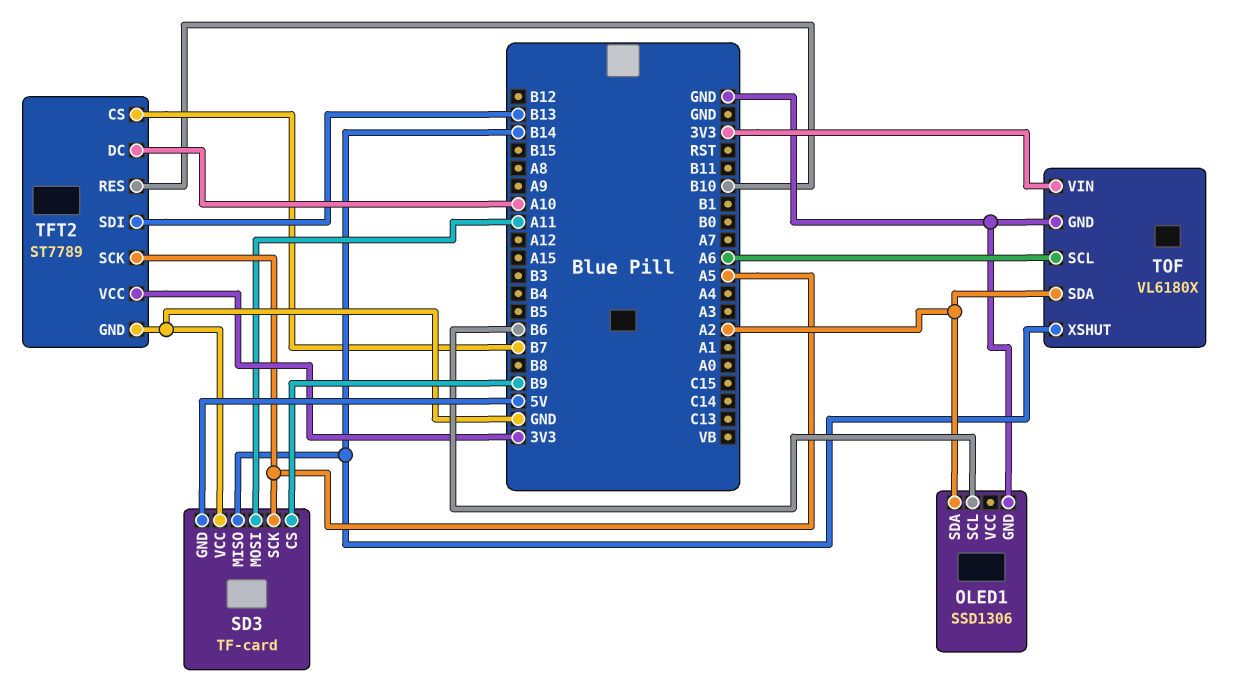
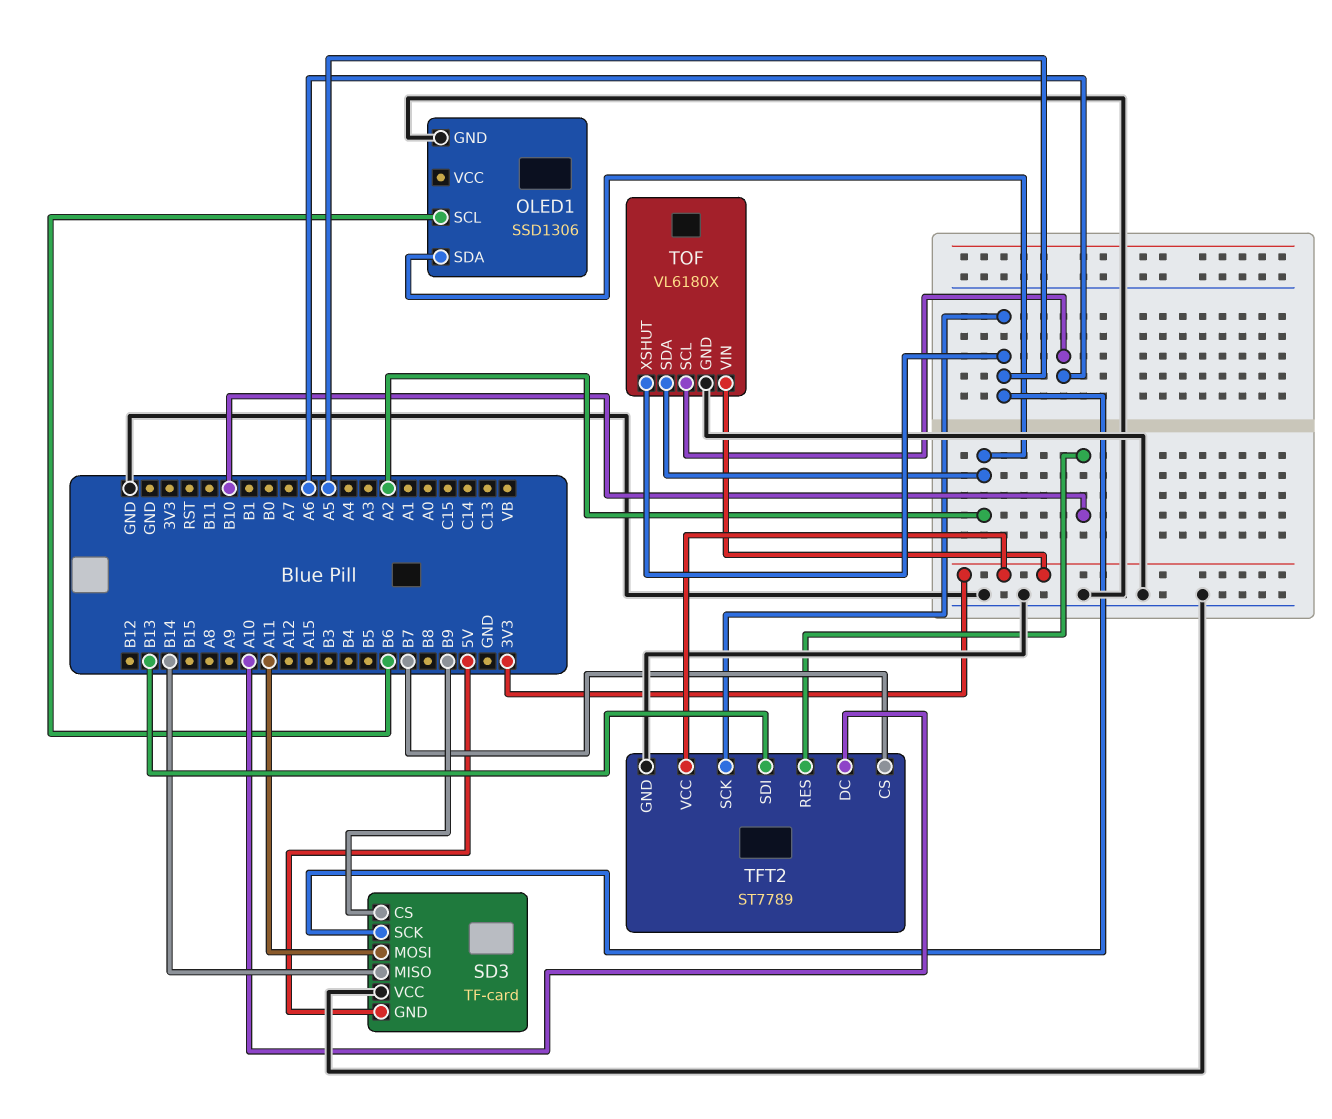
TOF pin XSHUT: B14 -> A5

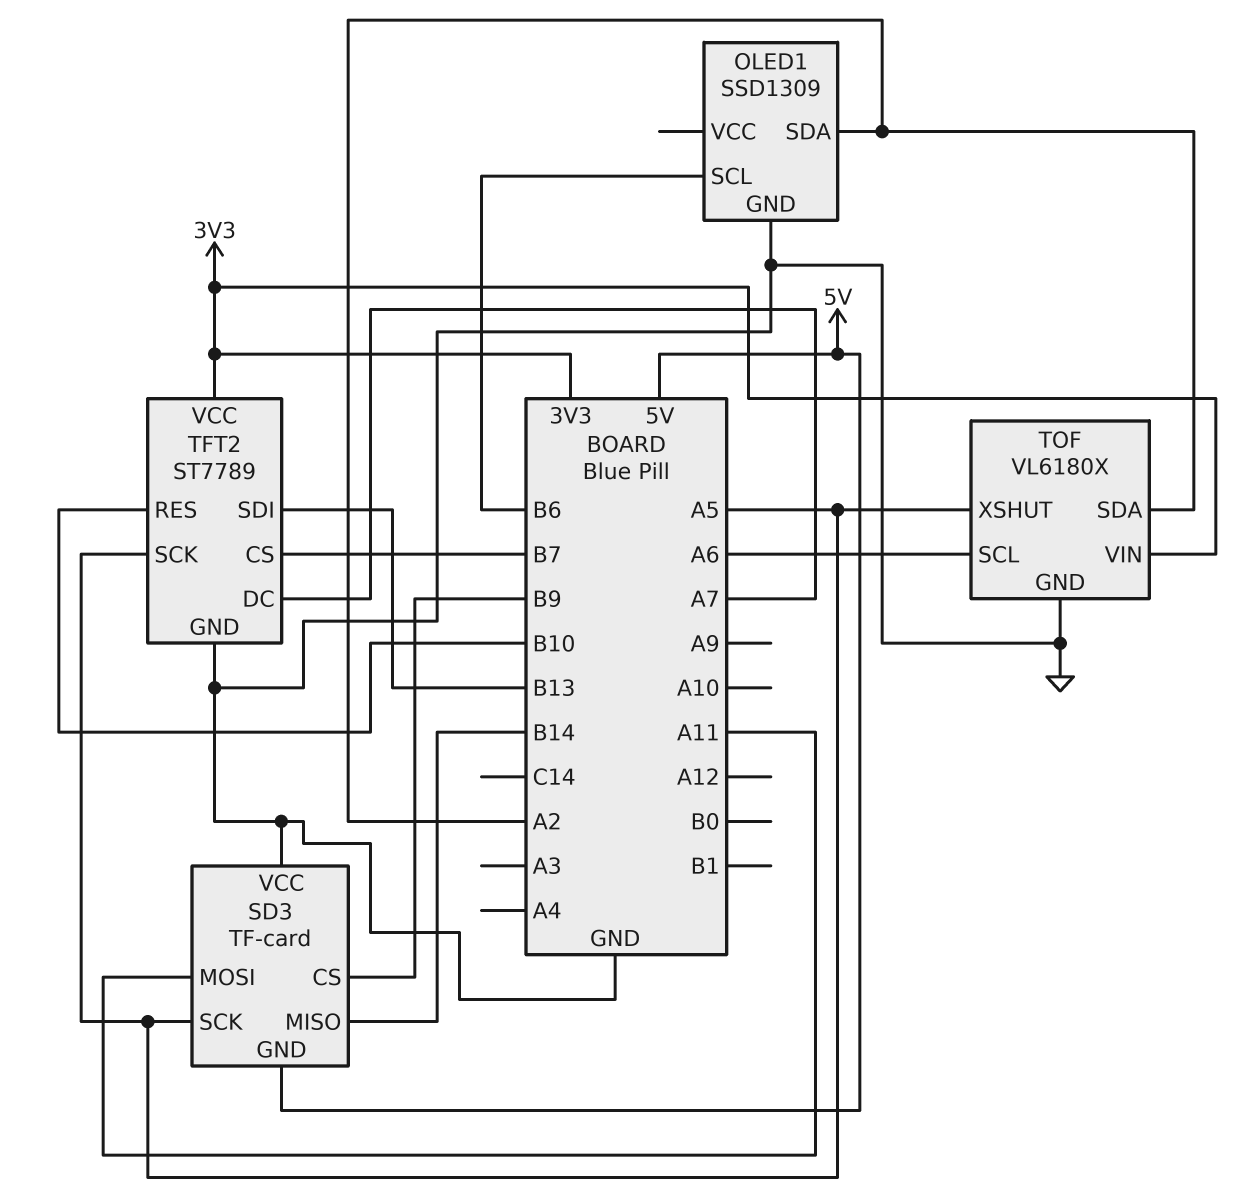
OLED1: SSD1306 -> SSD1309
TFT2 pin DC: A10 -> A7

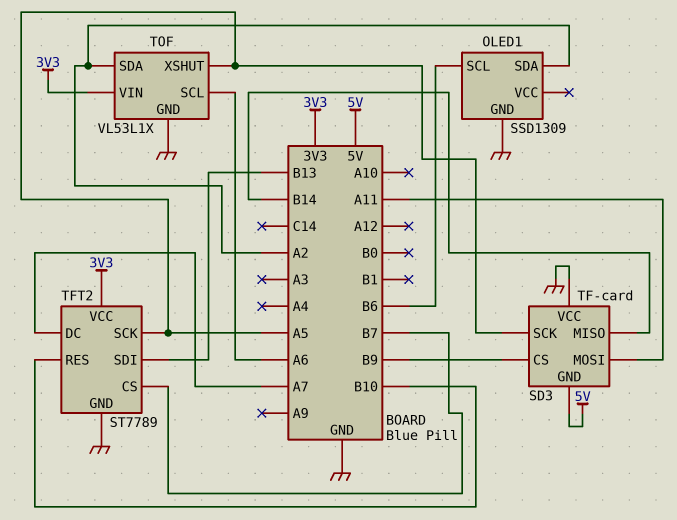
TOF: VL6180X -> VL53L1X

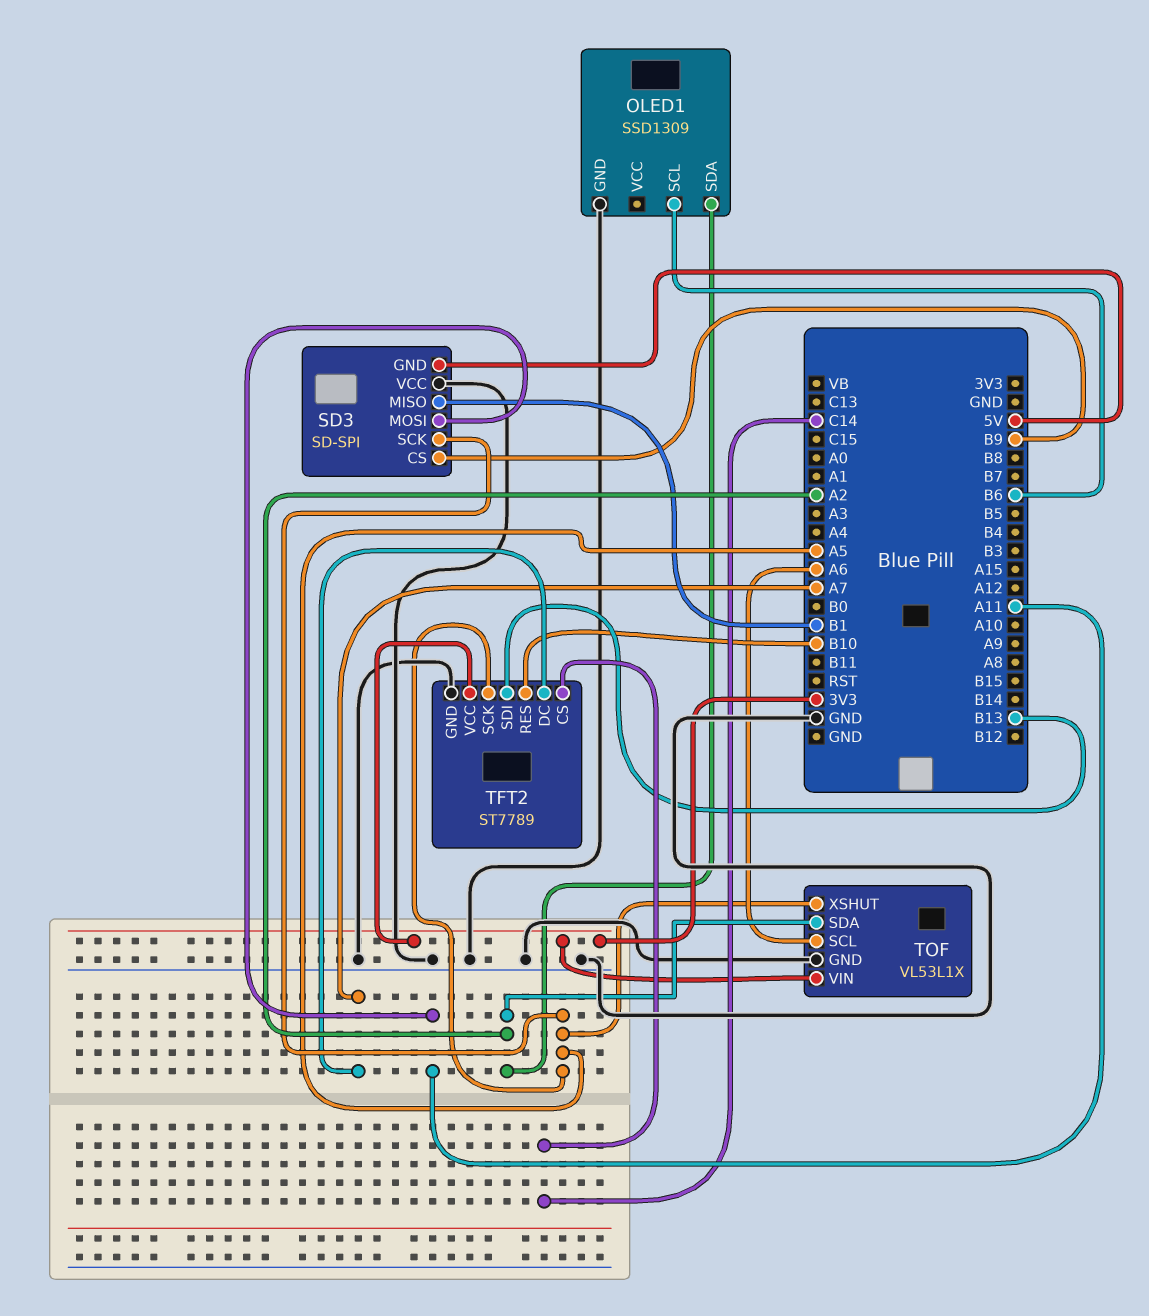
SD3: TF-card -> SD-SPI
SD3 pin MISO: B14 -> B1
TFT2 pin CS: B7 -> C14

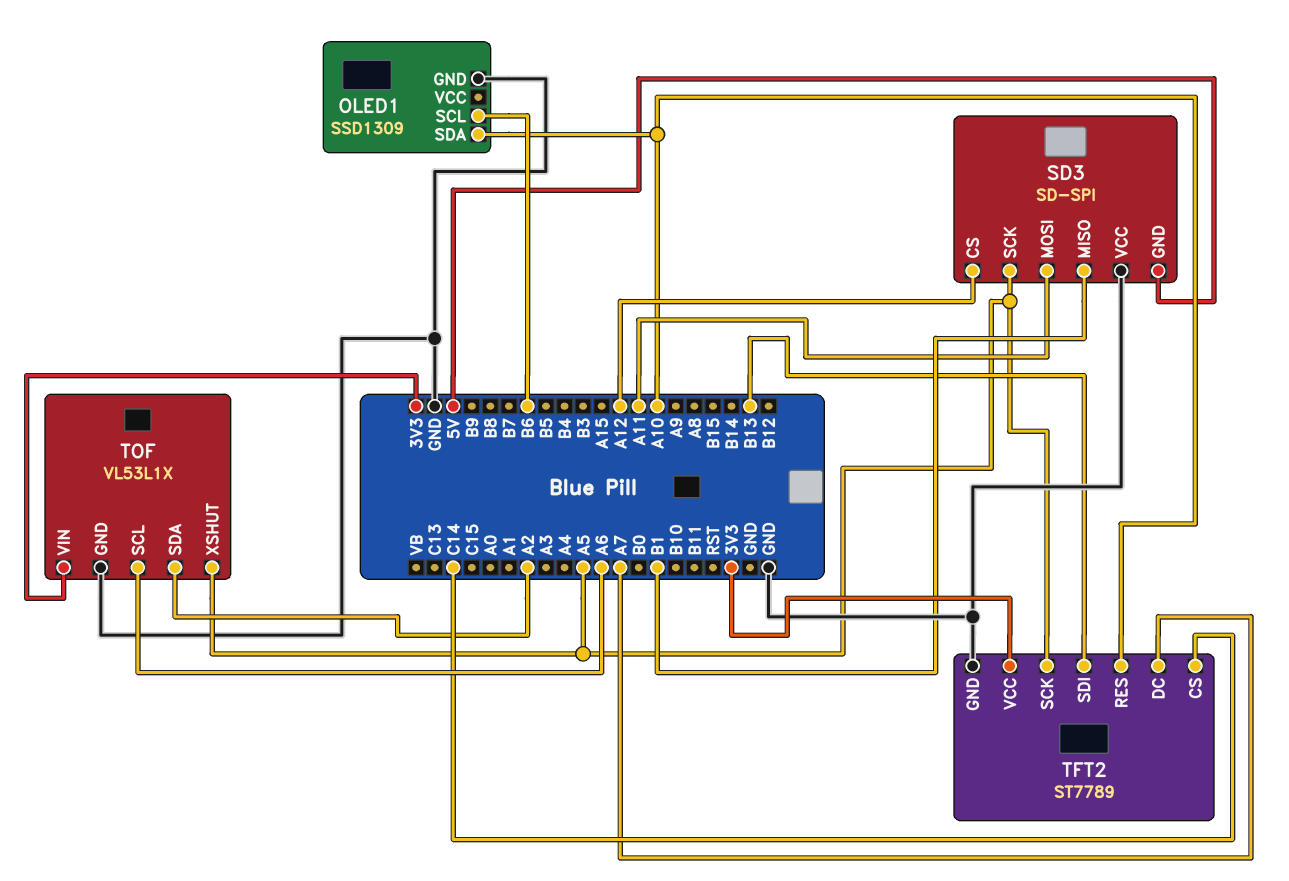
OLED1 pin SDA: A2 -> A10
SD3 pin CS: B9 -> A12
TFT2 pin RES: B10 -> A10

